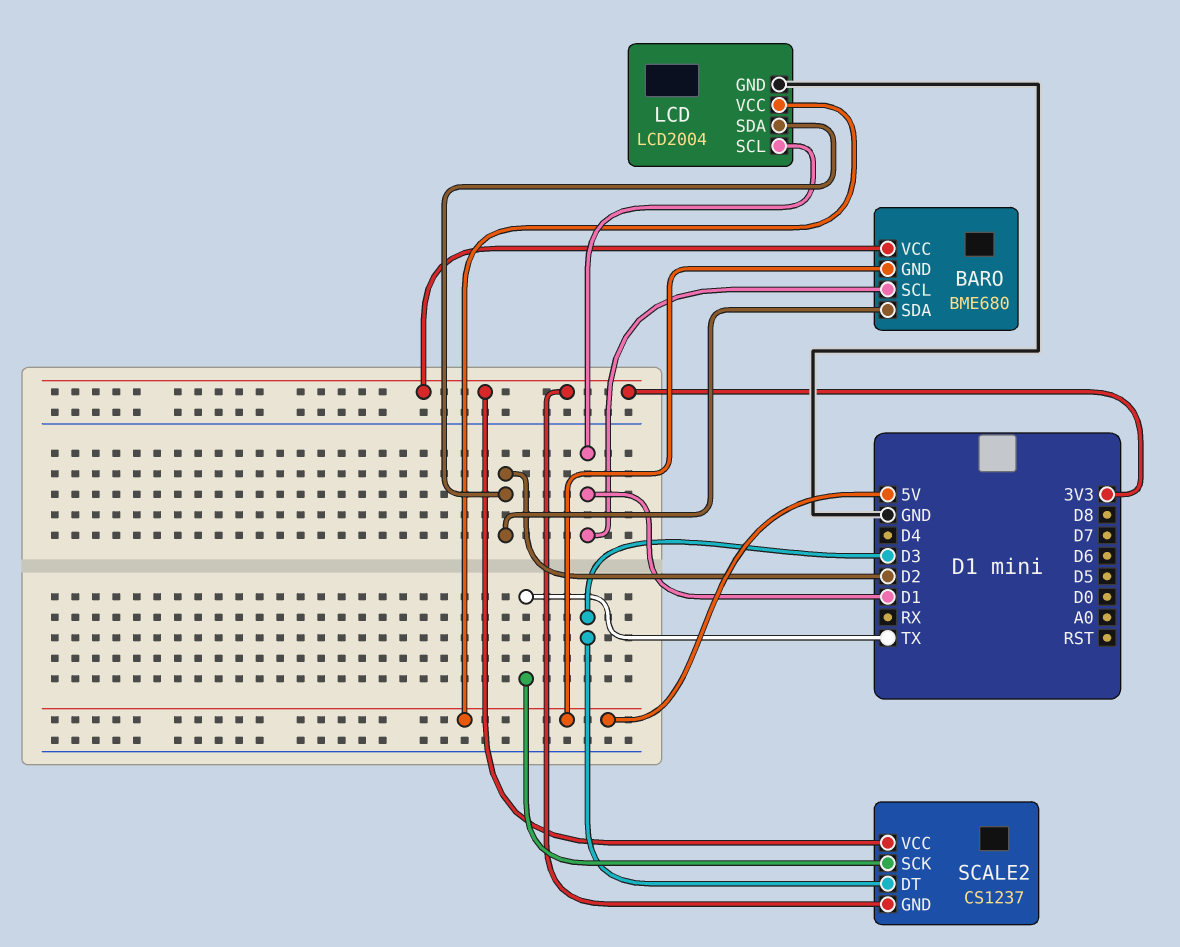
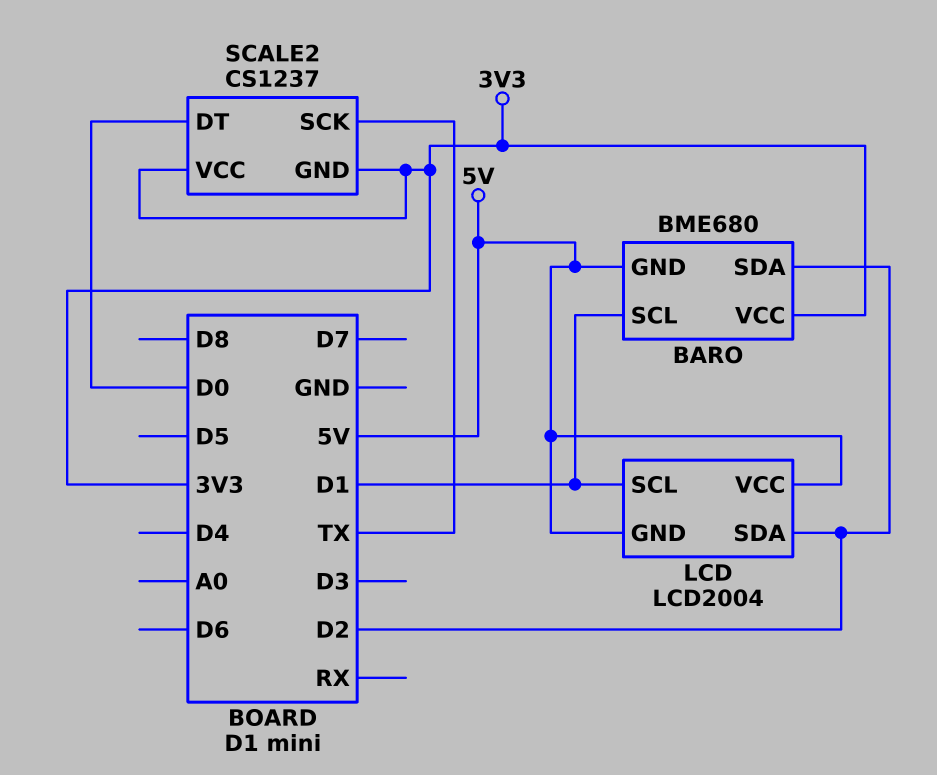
LCD pin GND: GND -> 5V
SCALE2 pin DT: D3 -> D0

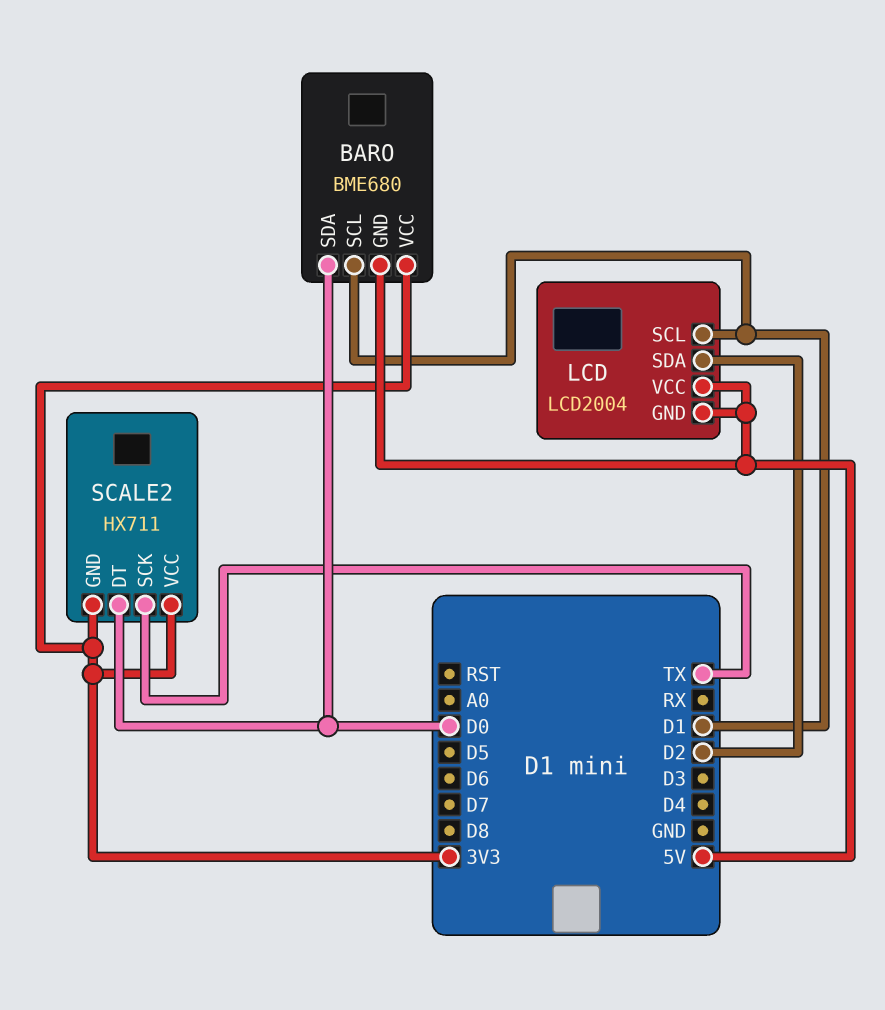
BARO pin SDA: D2 -> D0
SCALE2: CS1237 -> HX711

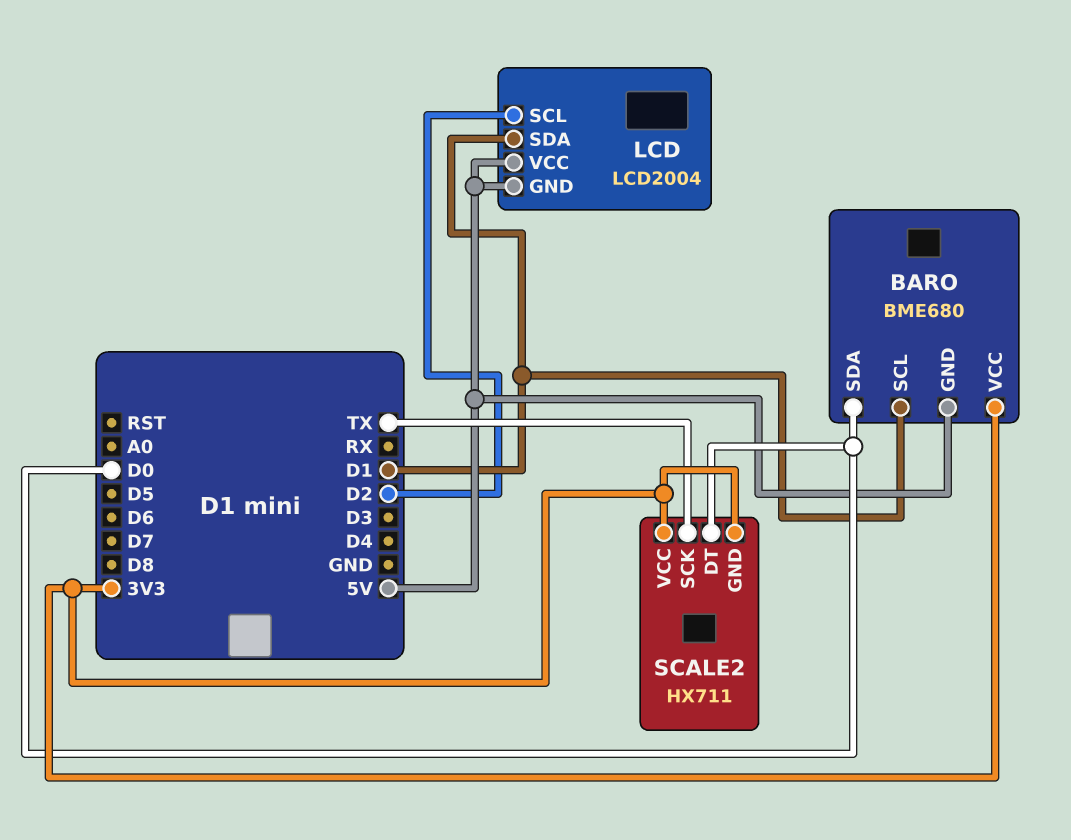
LCD pin SCL: D1 -> D2
LCD pin SDA: D2 -> D1

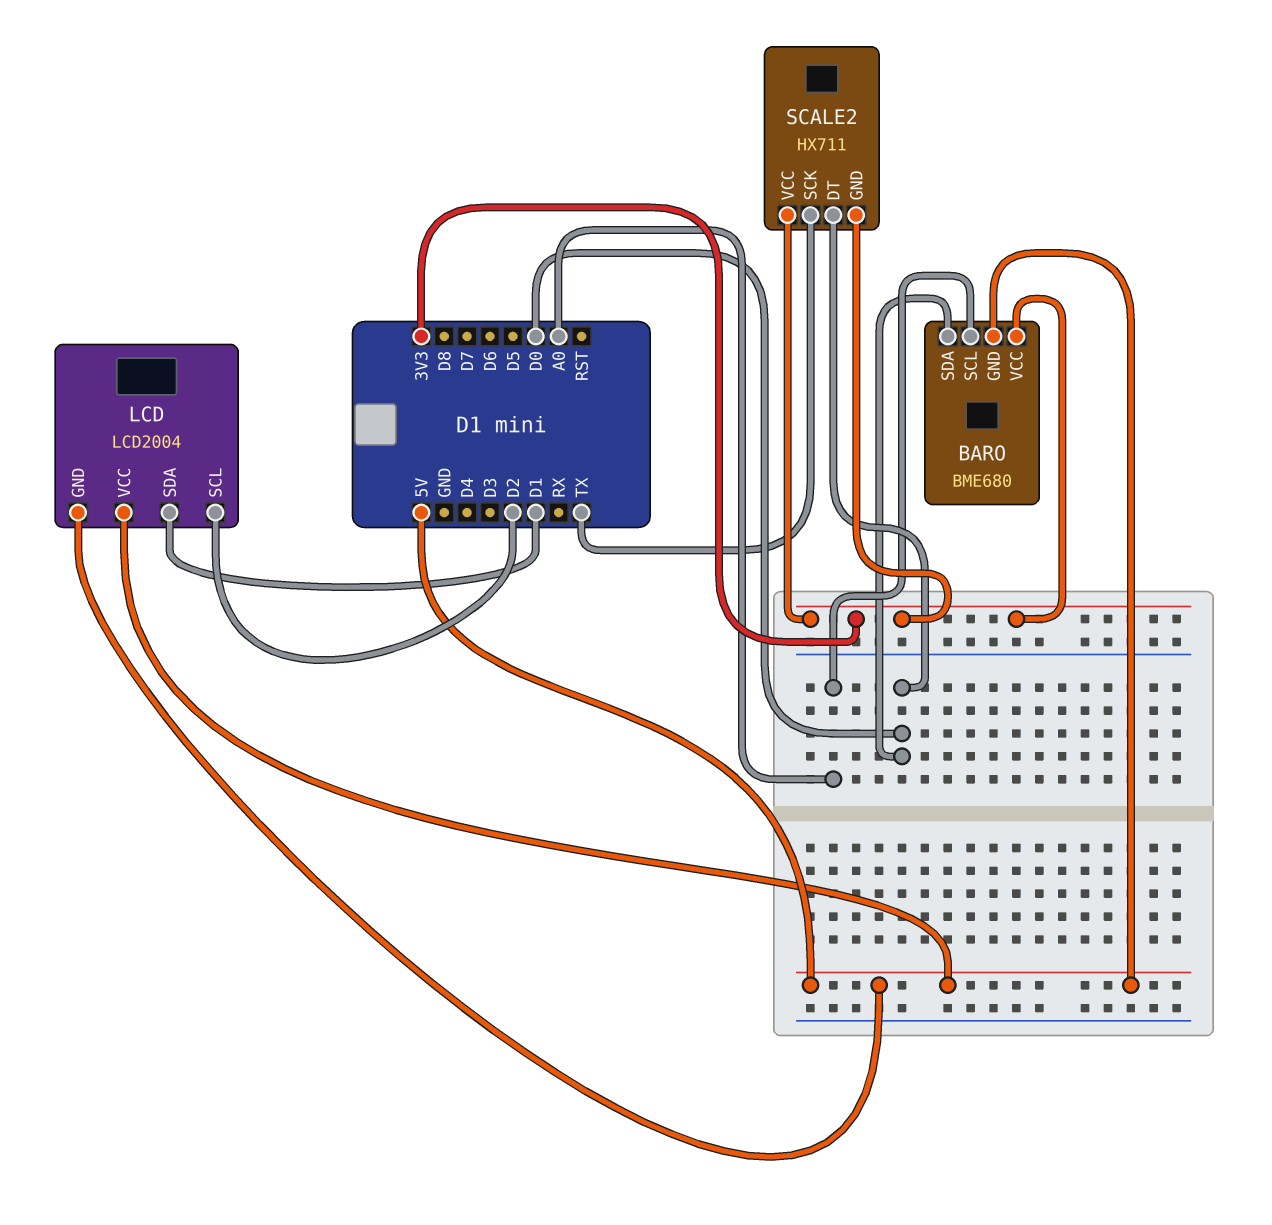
BARO pin SCL: D1 -> A0

